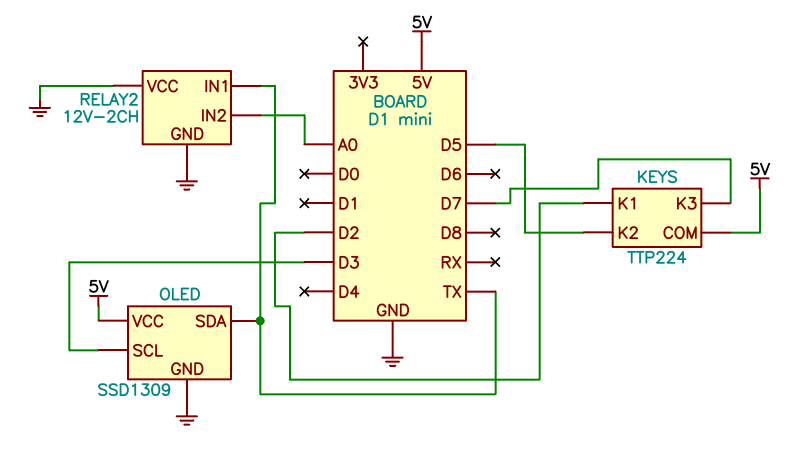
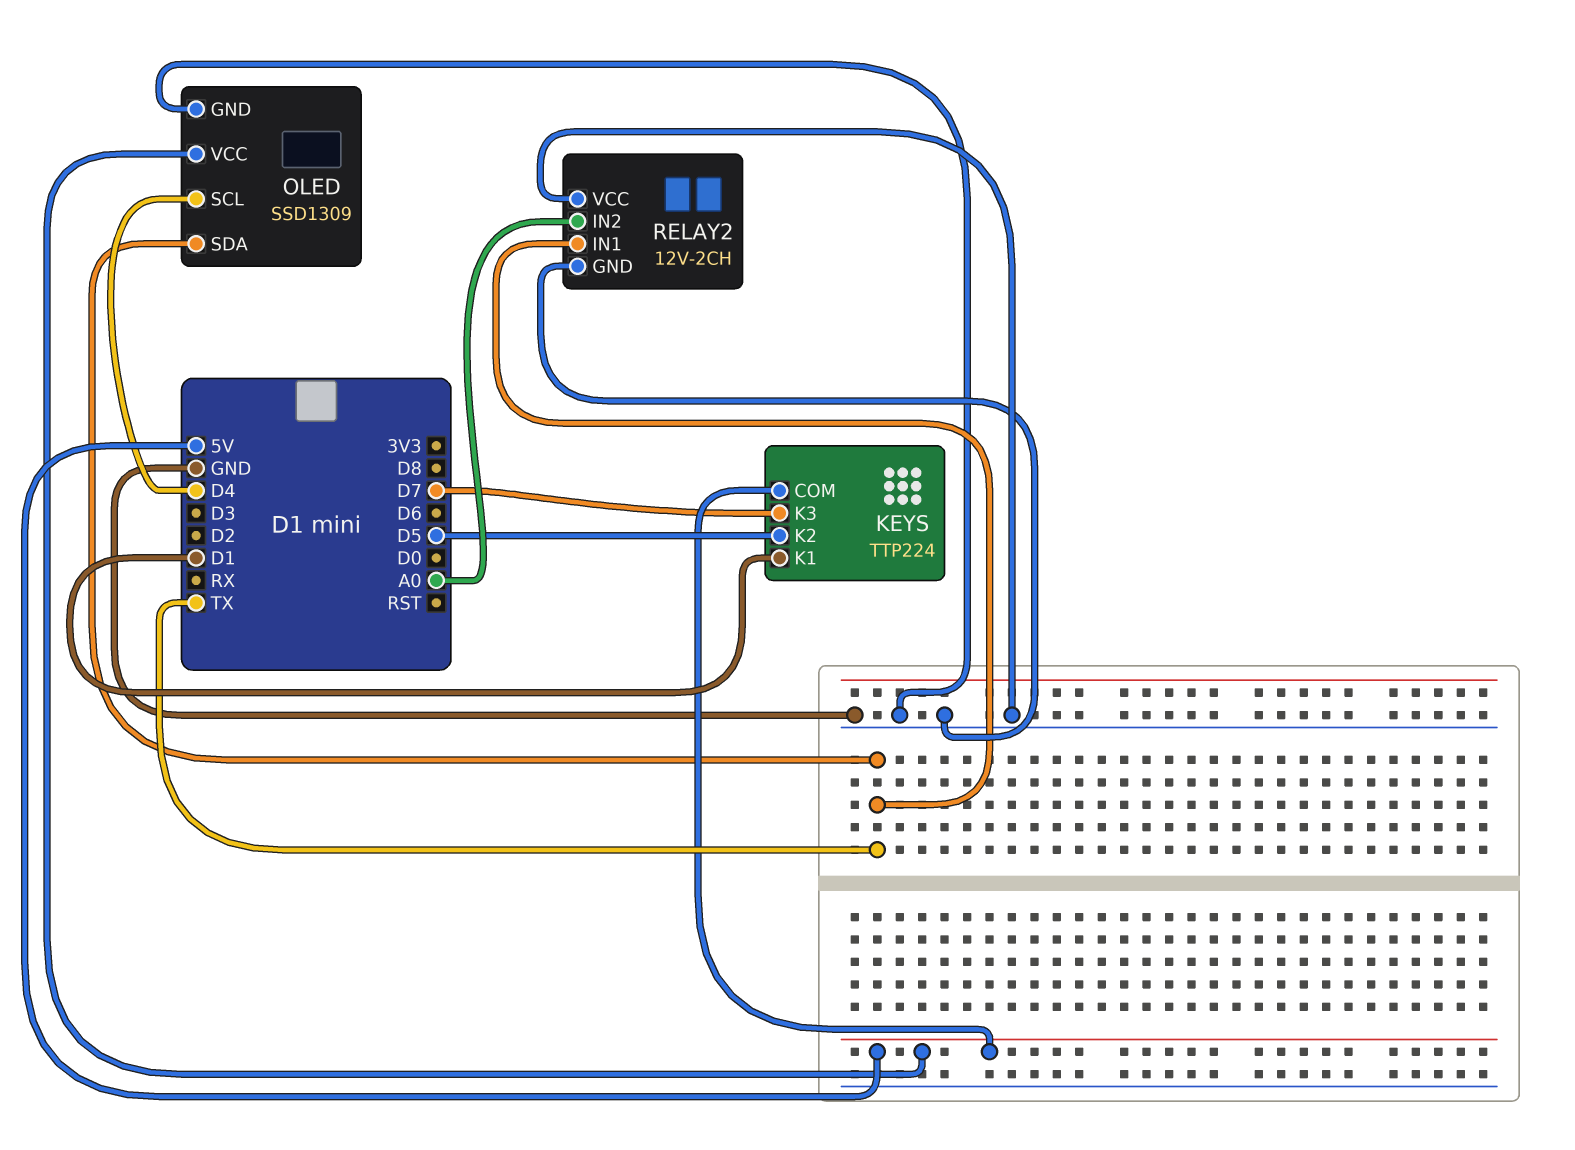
KEYS pin K1: D2 -> D1
OLED pin SCL: D3 -> D4

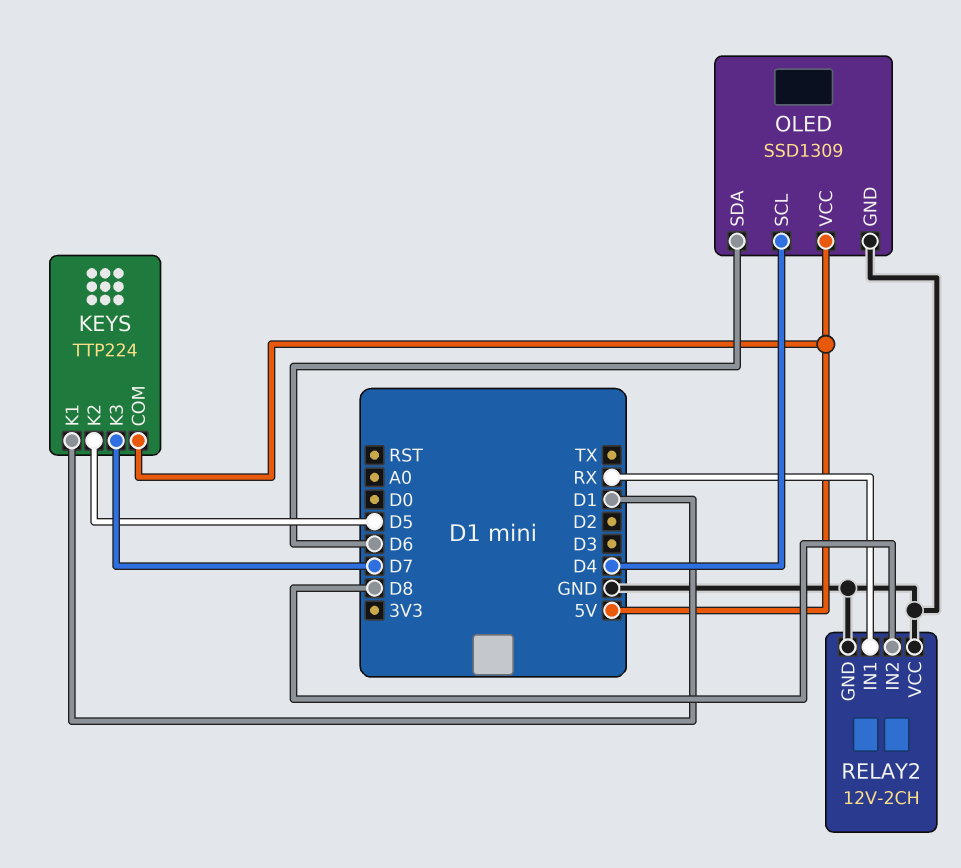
OLED pin SDA: TX -> D6
RELAY2 pin IN1: TX -> RX
RELAY2 pin IN2: A0 -> D8

